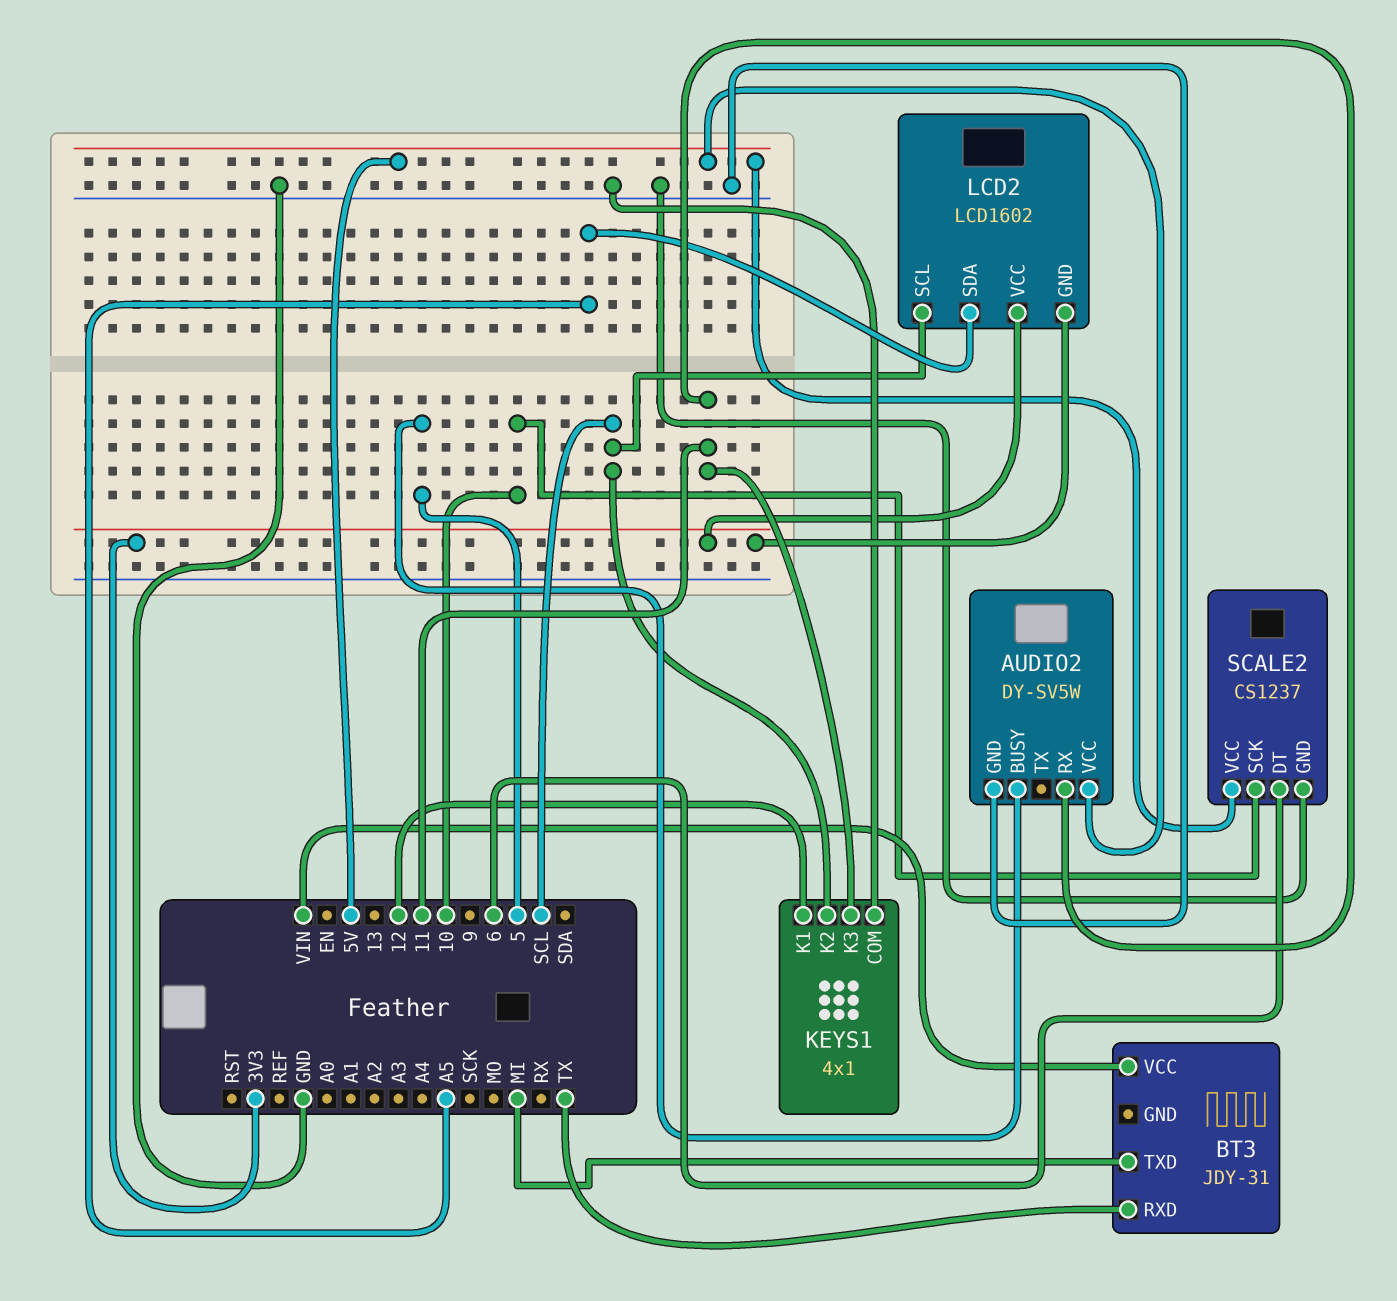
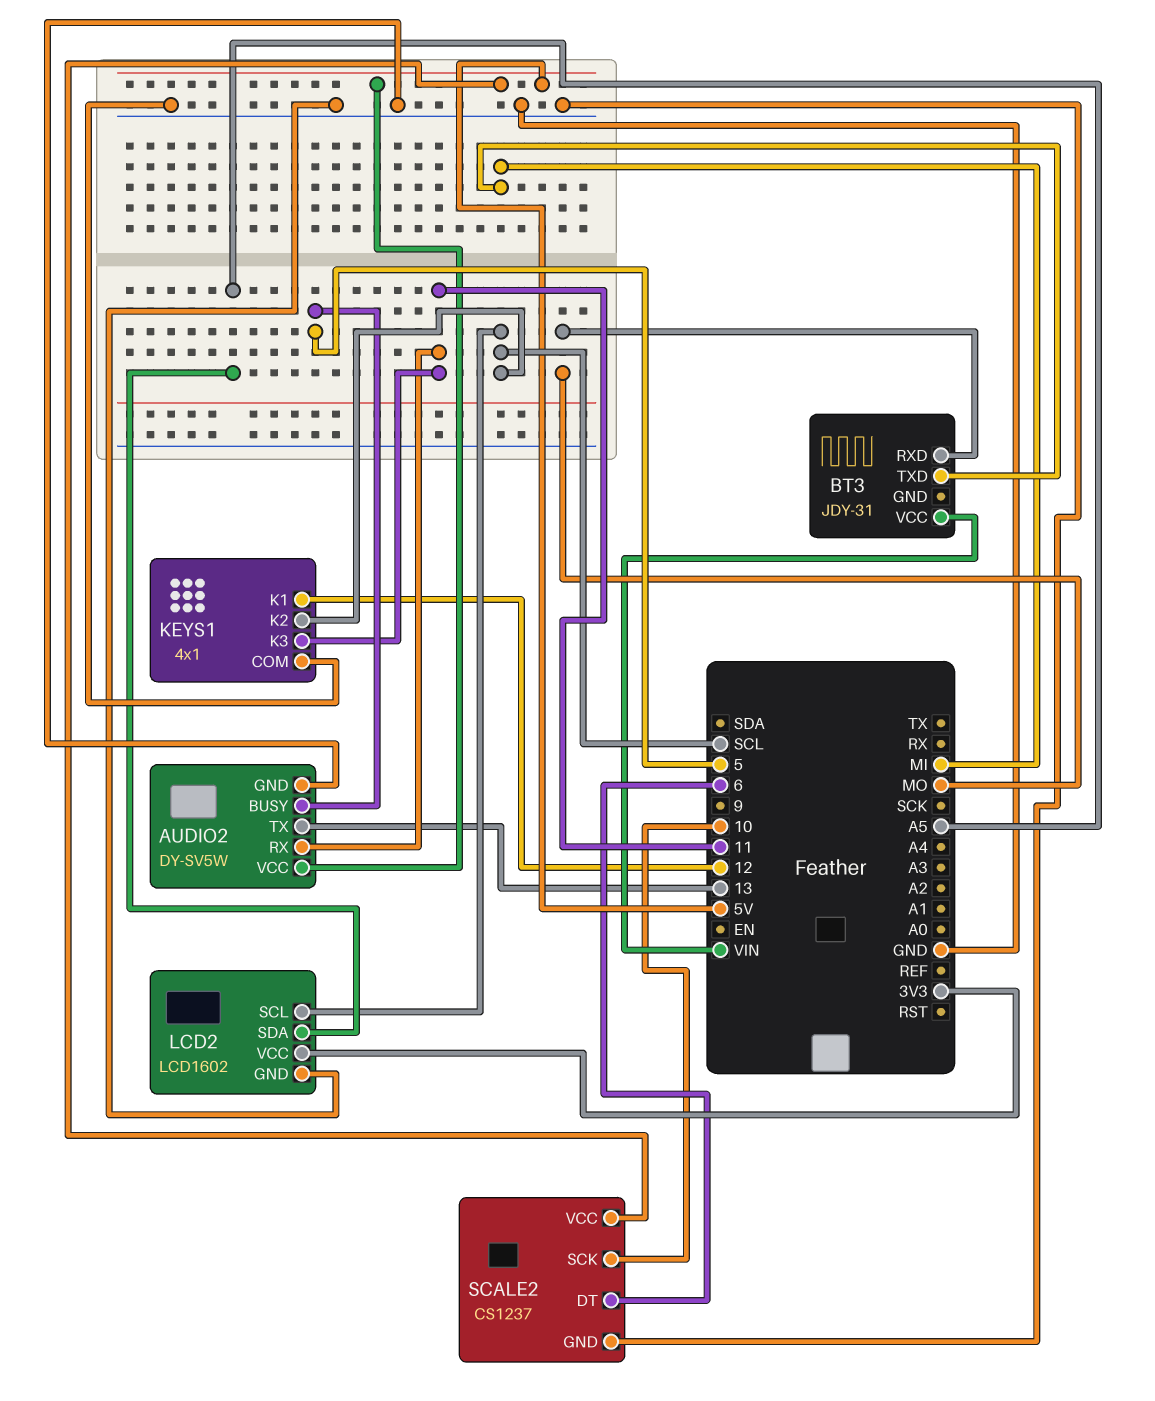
AUDIO2 pin TX: none -> 13
BT3 pin RXD: TX -> MO
LCD2 pin GND: 3V3 -> GND

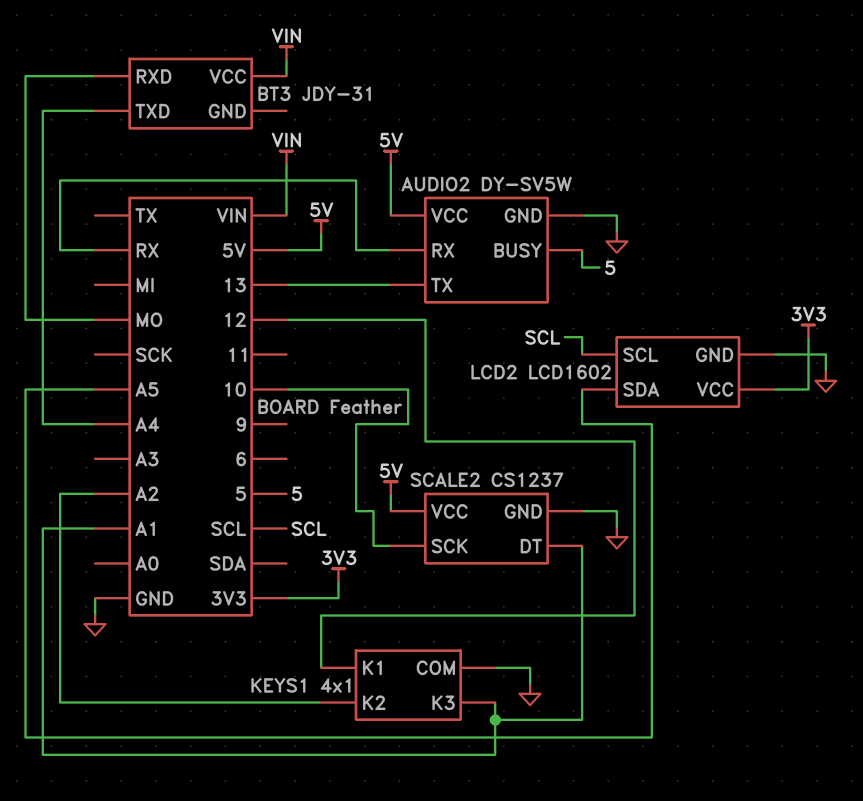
AUDIO2 pin RX: 11 -> RX
BT3 pin TXD: MI -> A4
KEYS1 pin K2: SCL -> A2
KEYS1 pin K3: 11 -> A1
SCALE2 pin DT: 6 -> A1

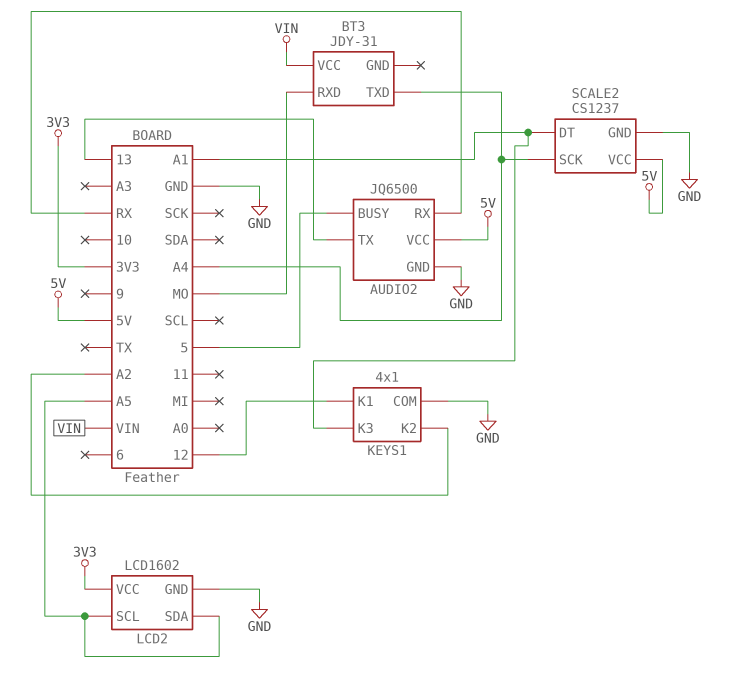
AUDIO2: DY-SV5W -> JQ6500
LCD2 pin SCL: SCL -> A5
SCALE2 pin SCK: 10 -> A4

